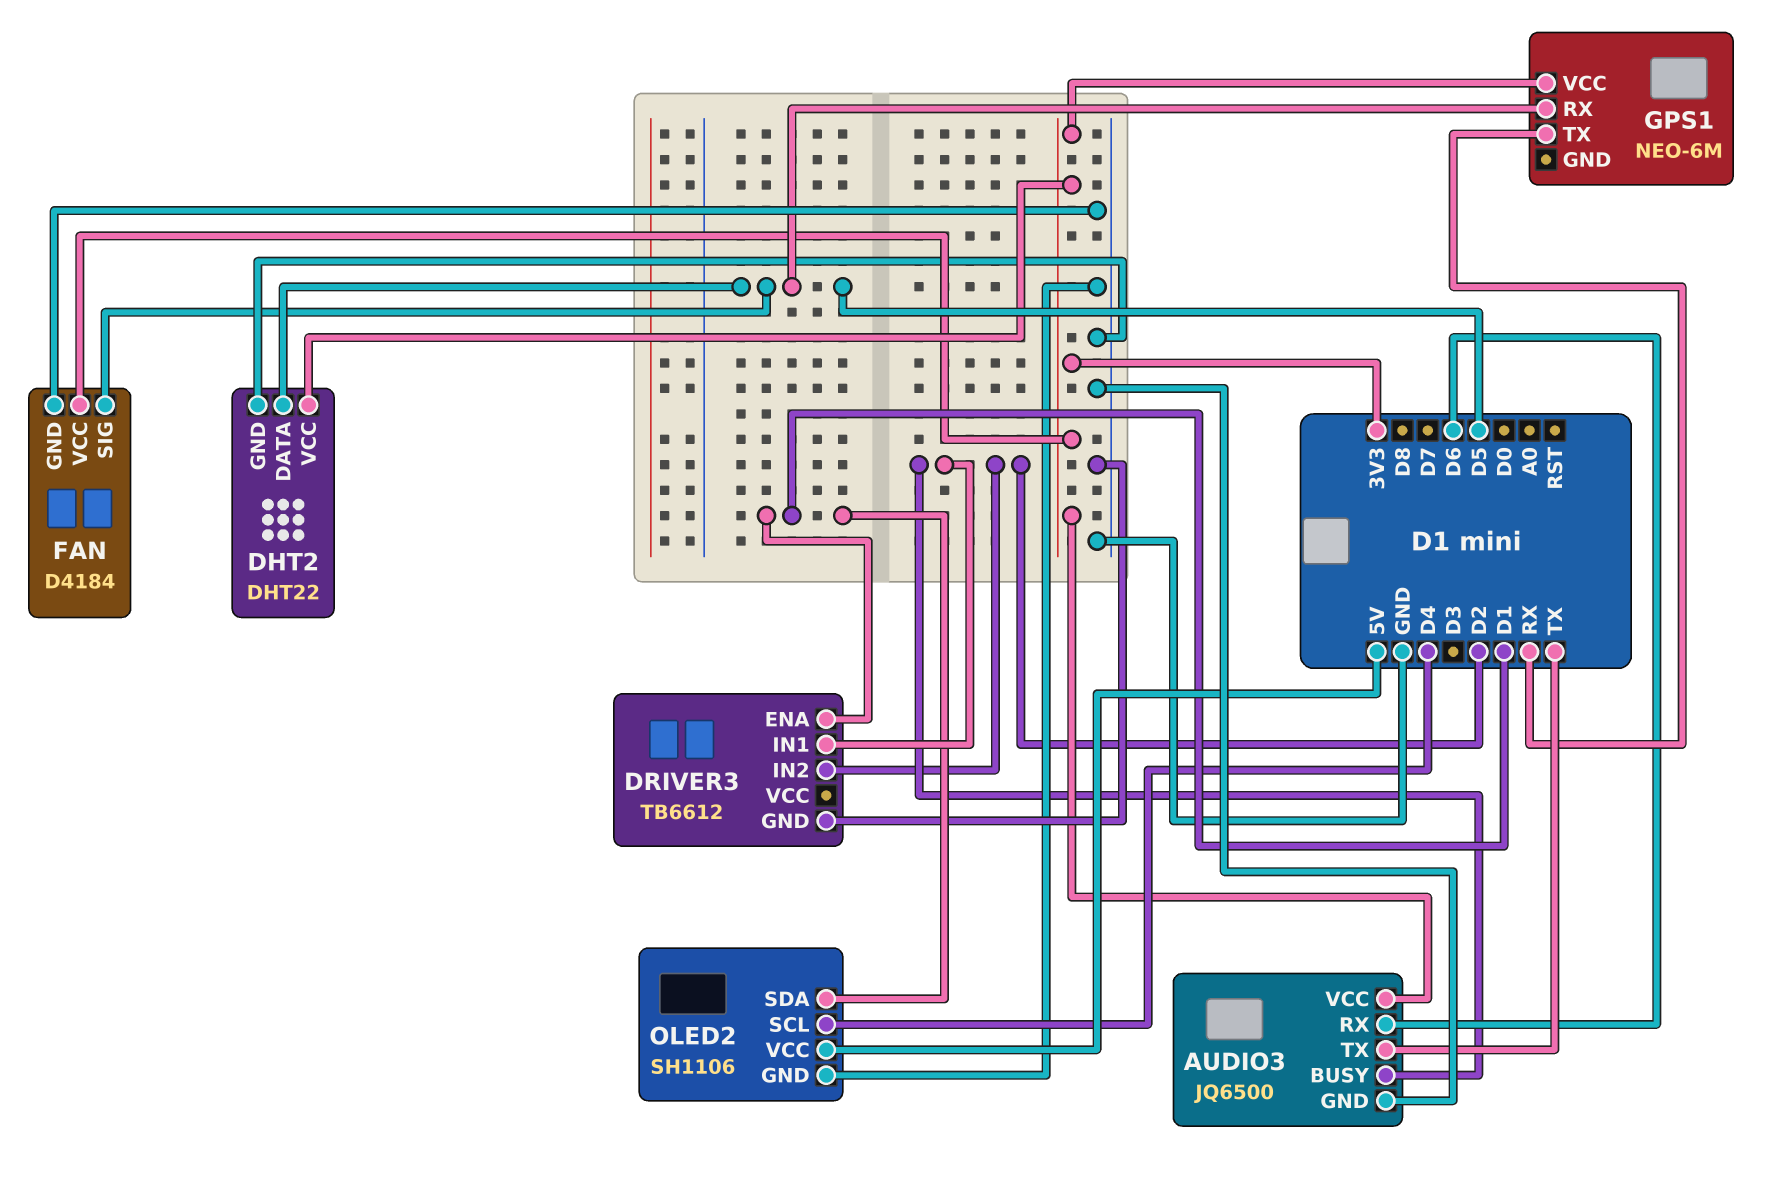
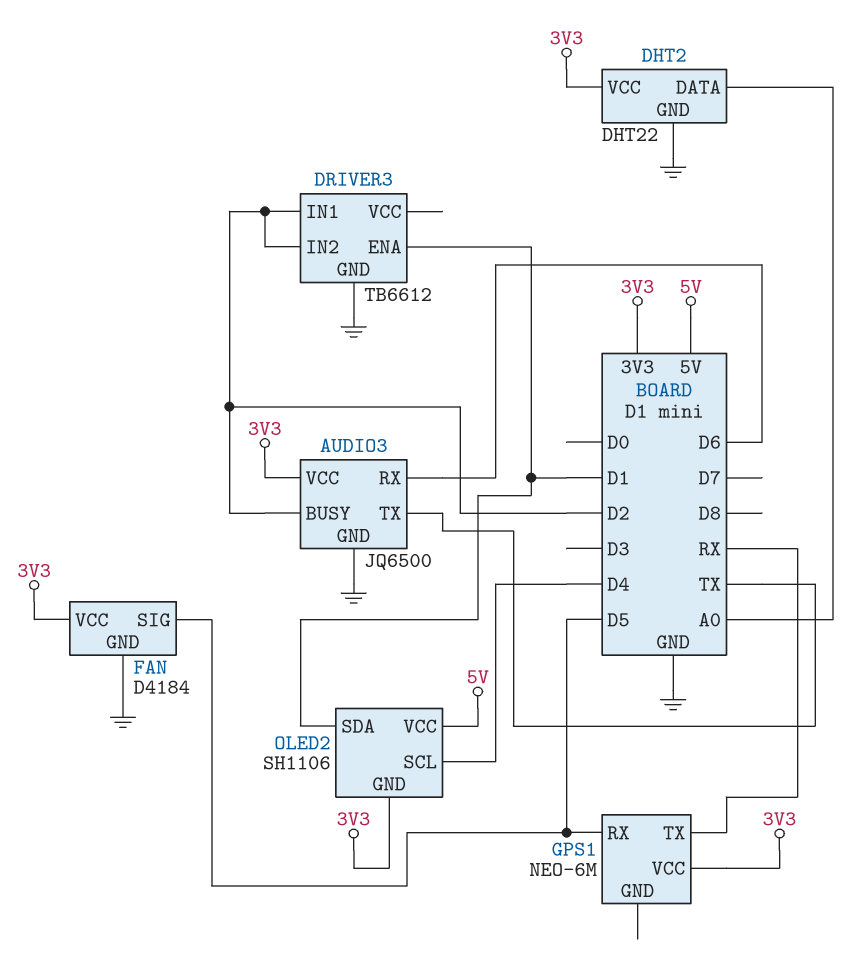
DHT2 pin DATA: D5 -> A0
OLED2 pin GND: GND -> 3V3

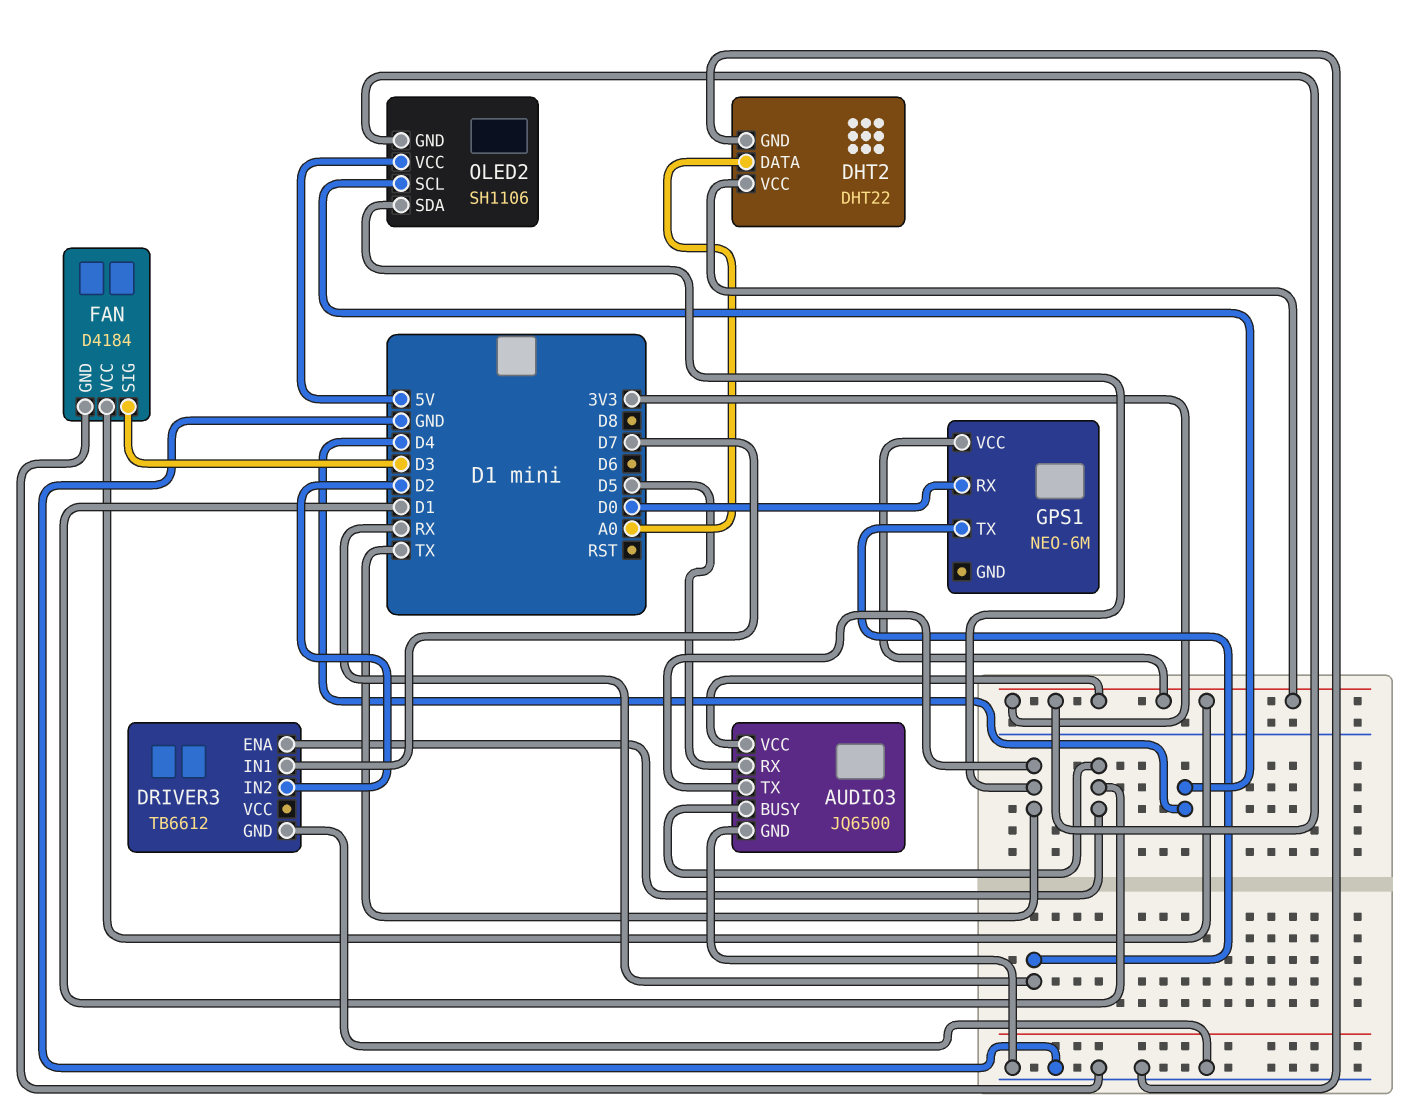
AUDIO3 pin BUSY: D2 -> D1
AUDIO3 pin RX: D6 -> D5
DRIVER3 pin IN1: D2 -> D7
FAN pin SIG: D5 -> D3
GPS1 pin RX: D5 -> D0
OLED2 pin SDA: D1 -> TX

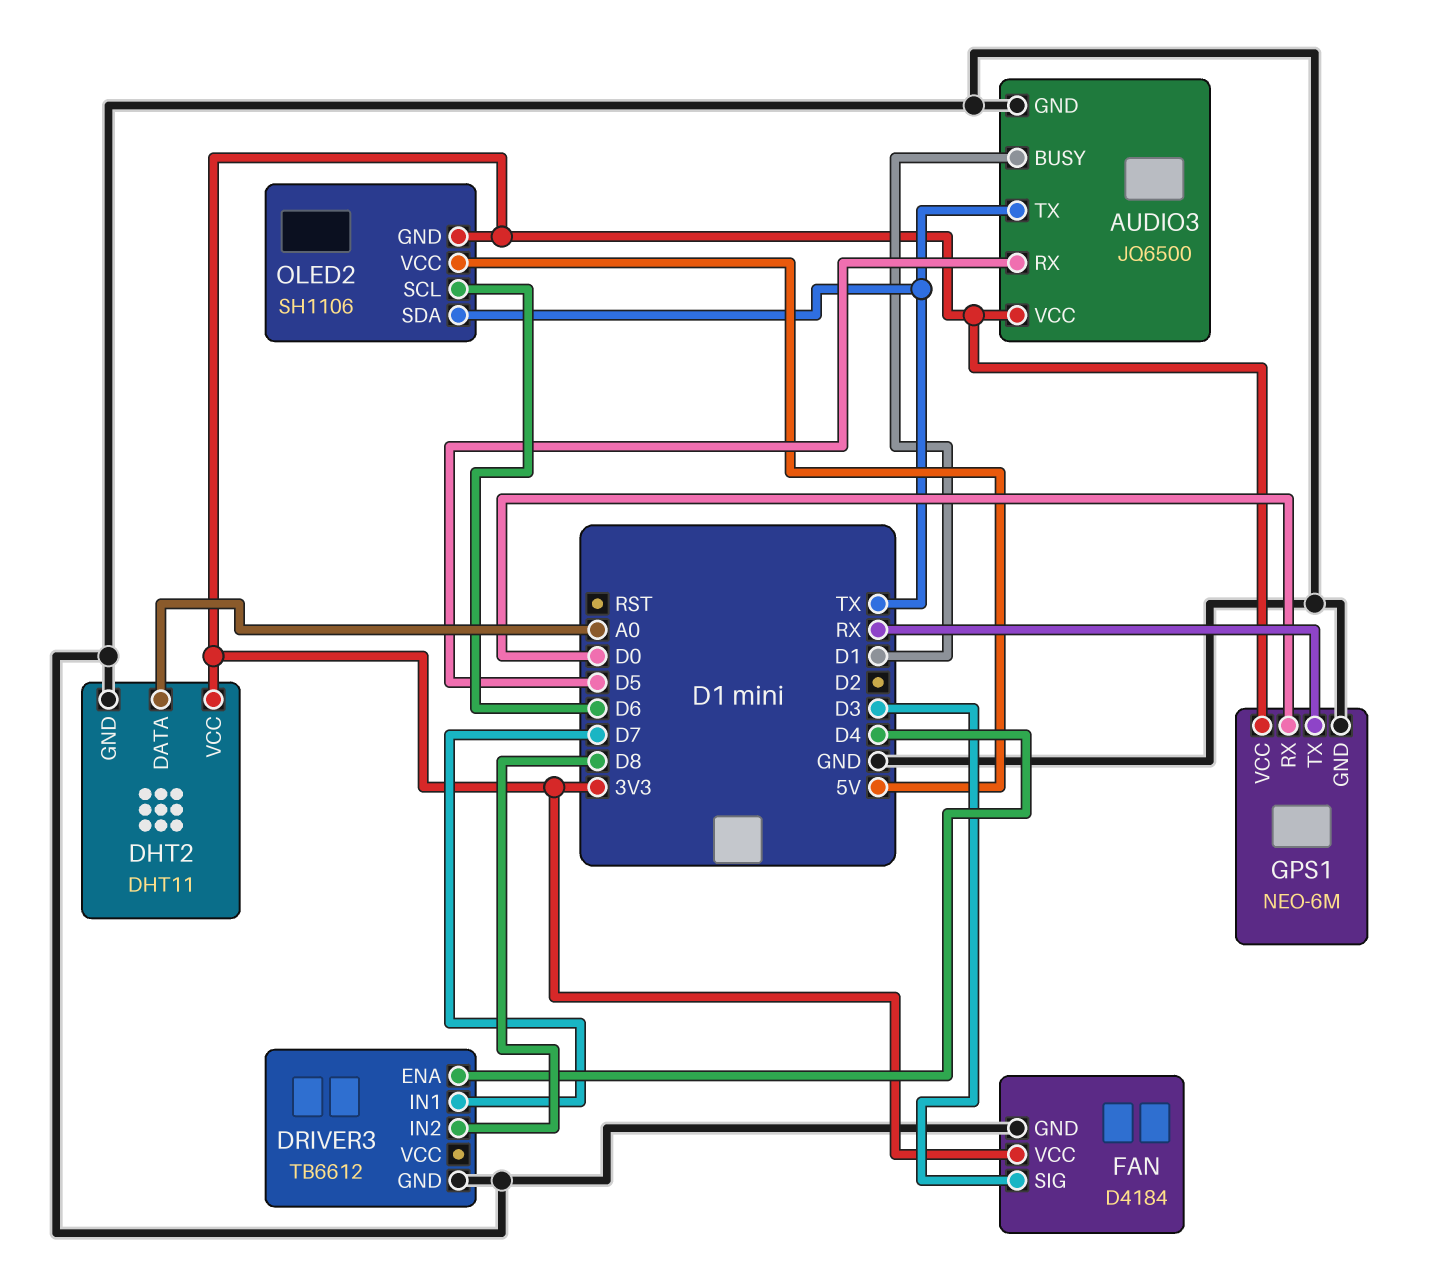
DHT2: DHT22 -> DHT11
DRIVER3 pin ENA: D1 -> D4
DRIVER3 pin IN2: D2 -> D8
GPS1 pin GND: none -> GND
OLED2 pin SCL: D4 -> D6

